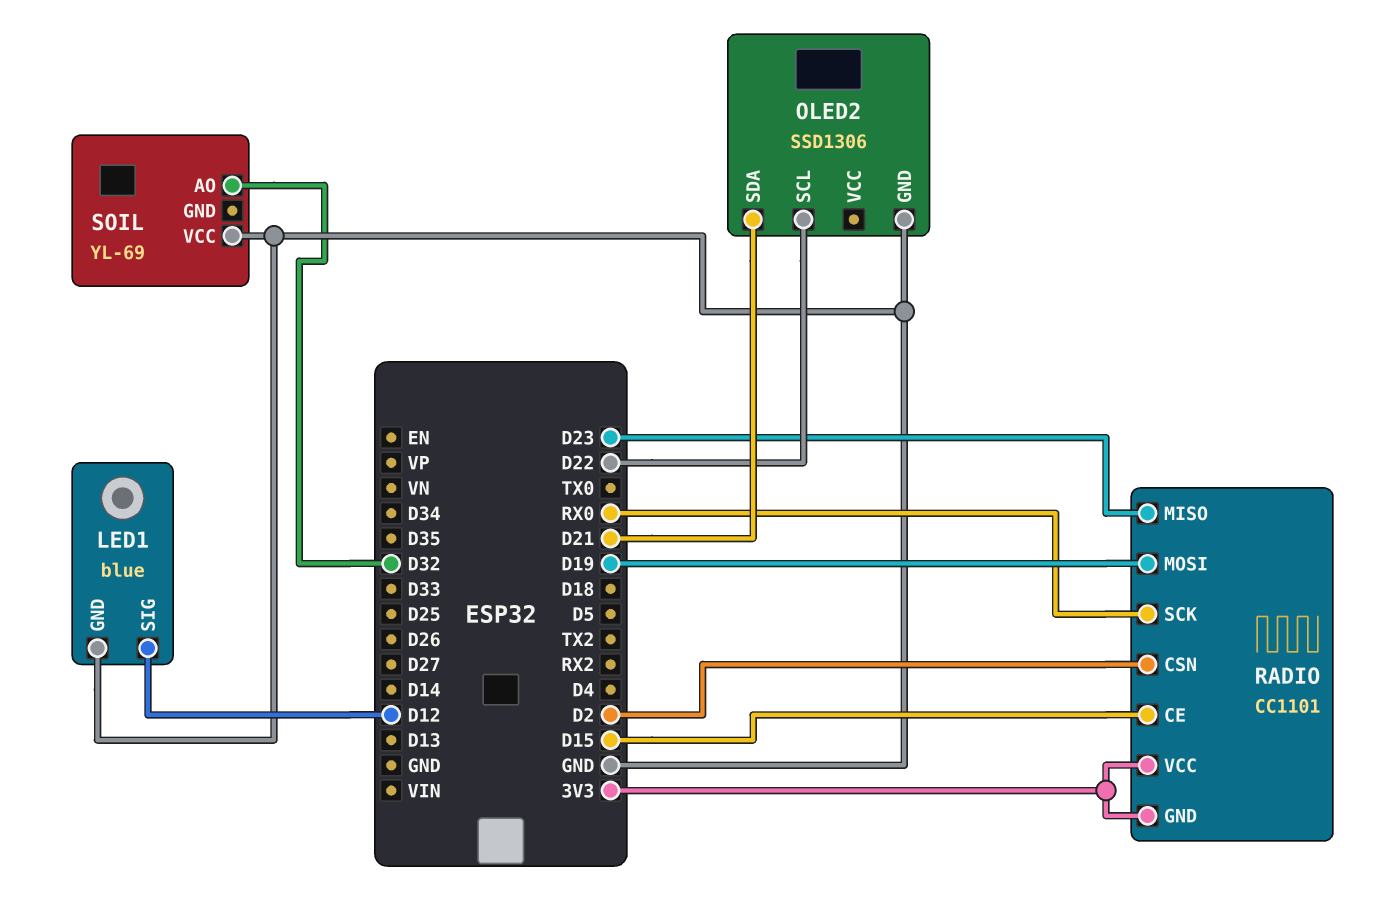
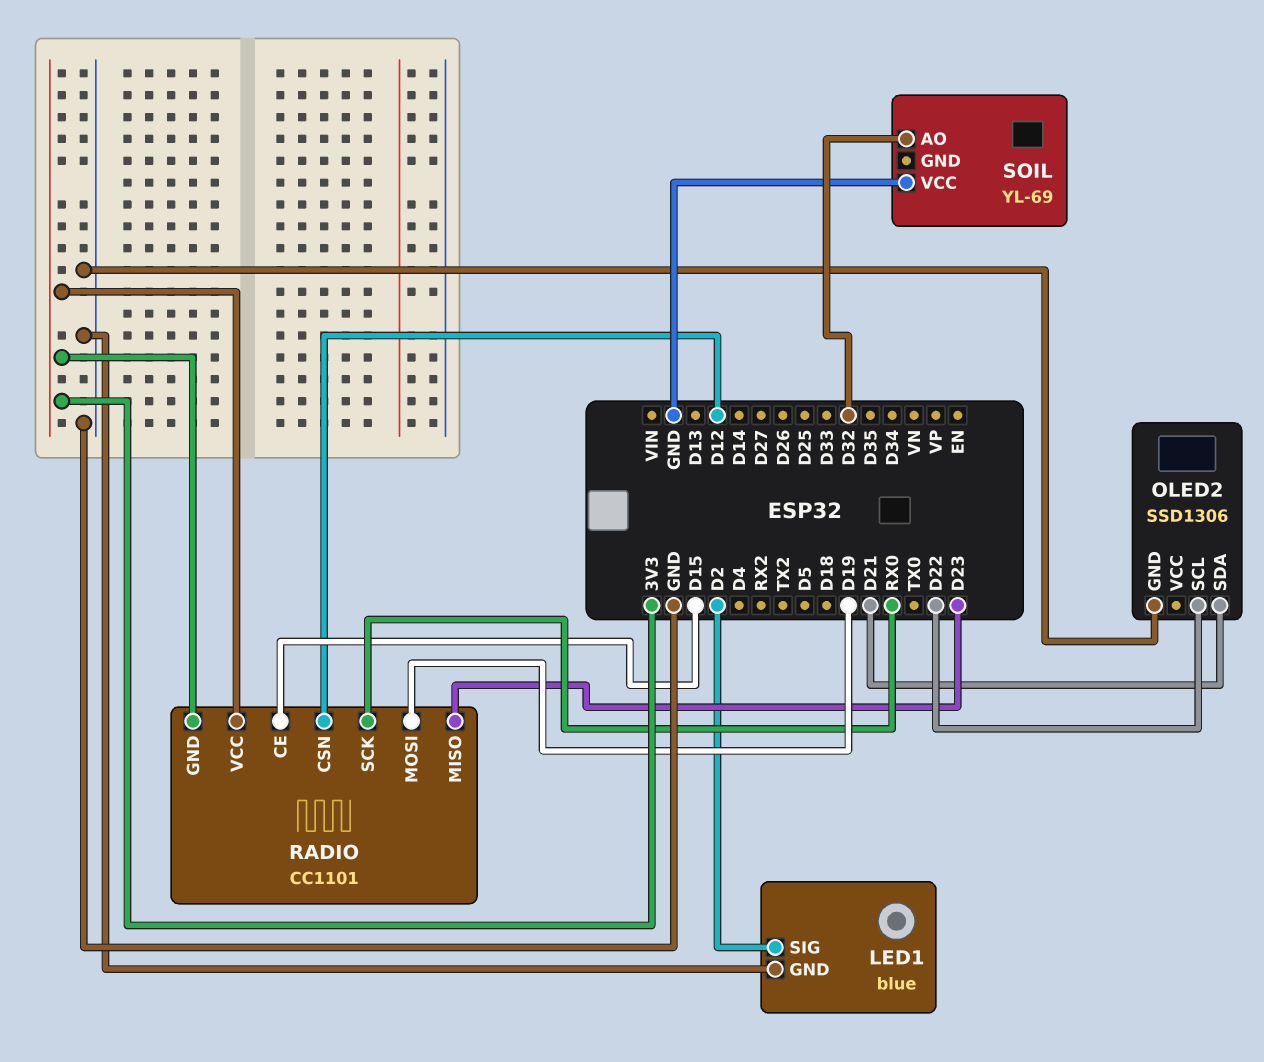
LED1 pin SIG: D12 -> D2
RADIO pin CSN: D2 -> D12

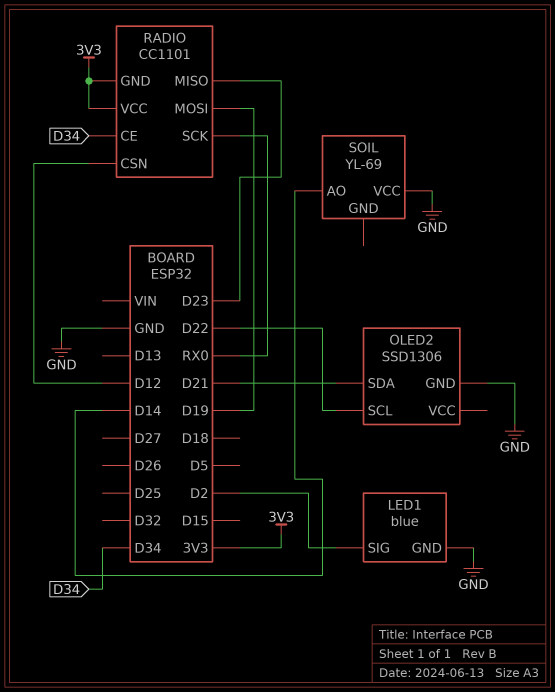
RADIO pin CE: D15 -> D34
SOIL pin AO: D32 -> D14

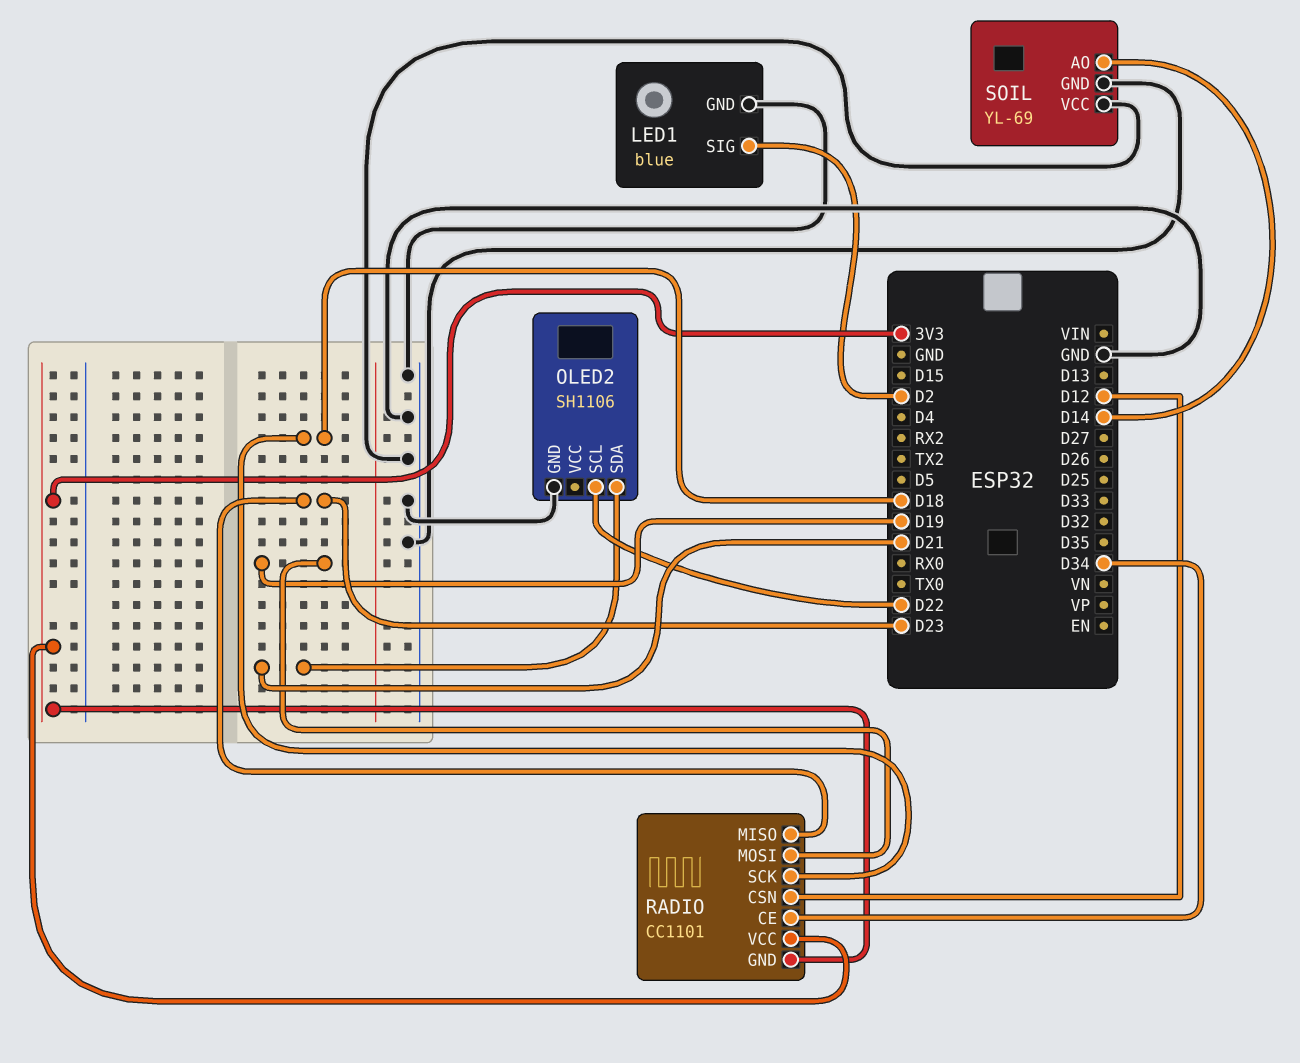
OLED2: SSD1306 -> SH1106
RADIO pin SCK: RX0 -> D18
SOIL pin GND: none -> GND

